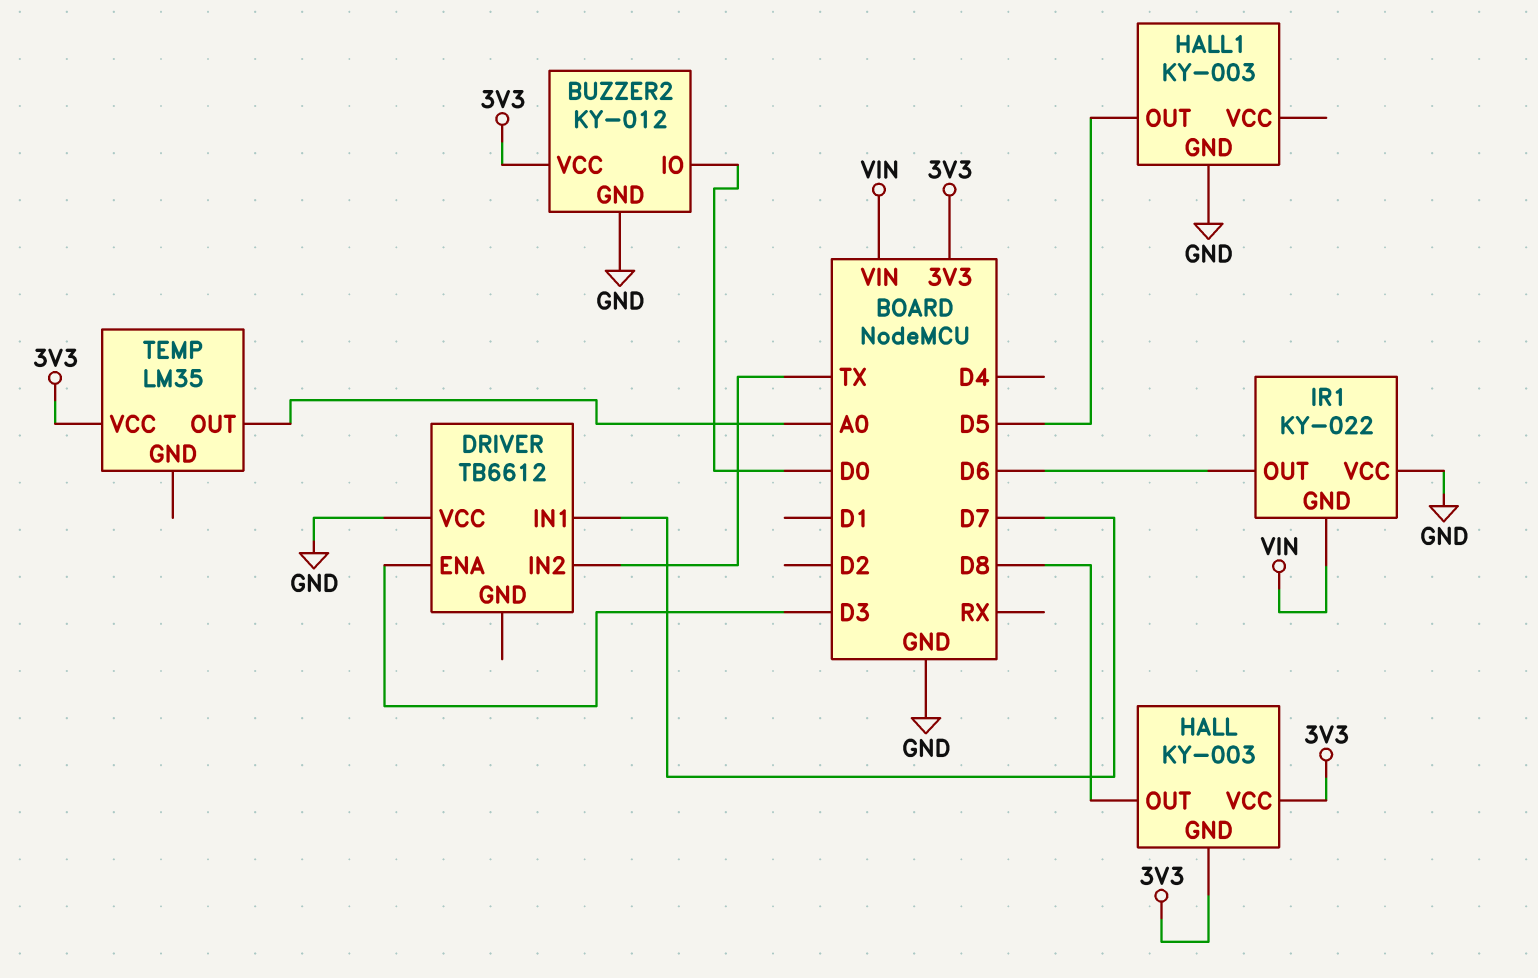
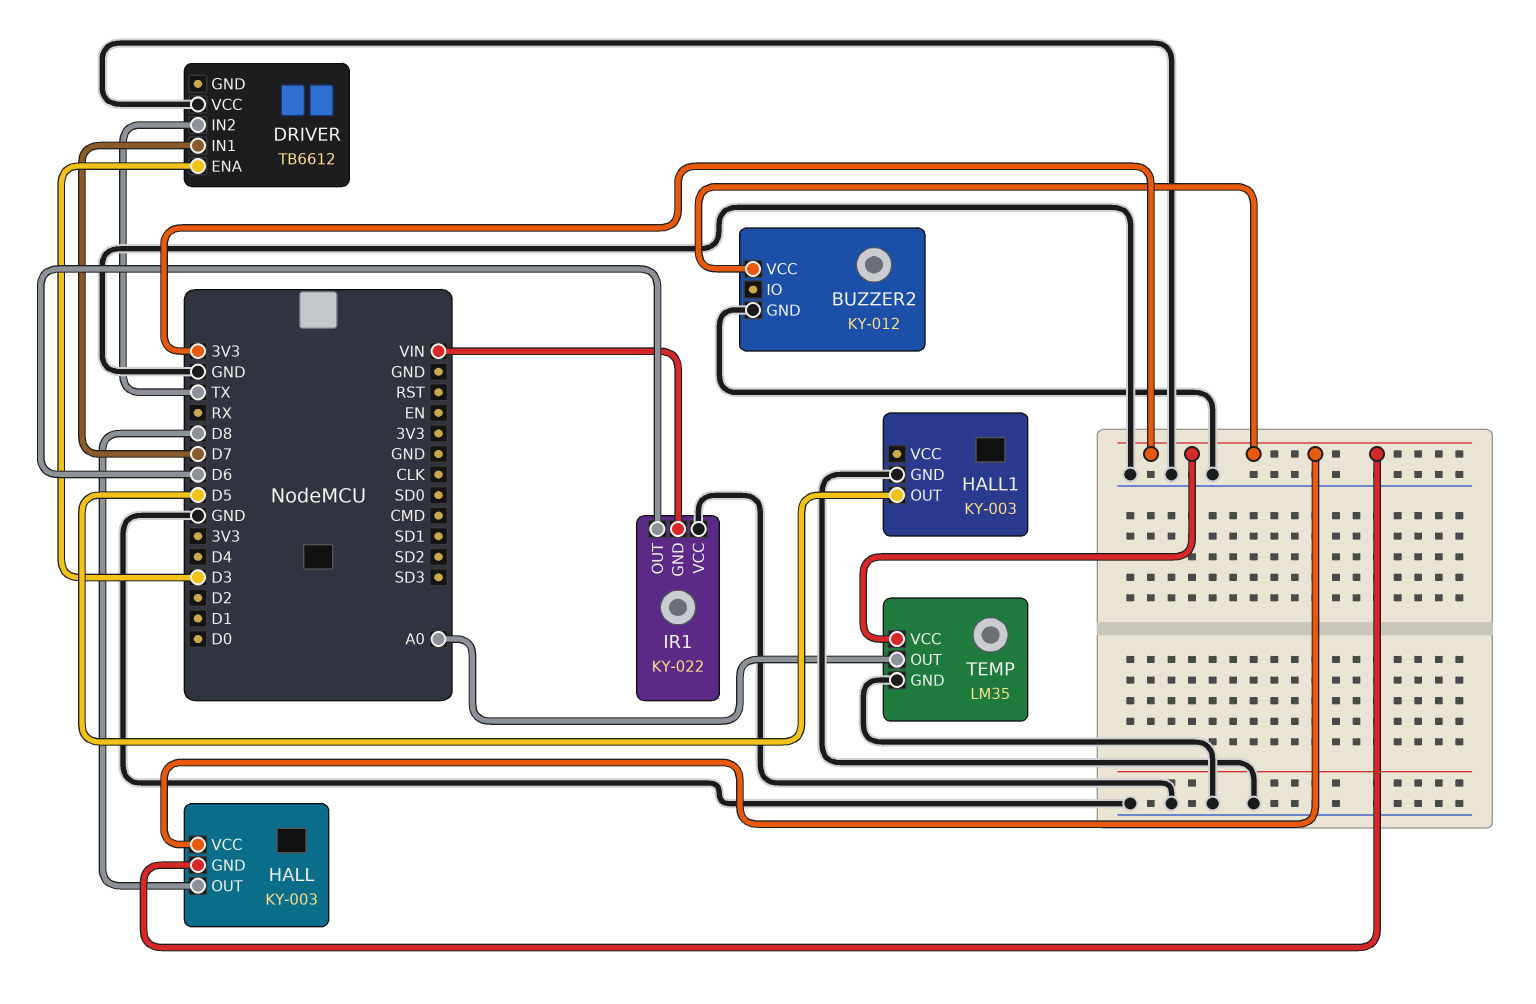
BUZZER2 pin IO: D0 -> none
TEMP pin GND: none -> GND

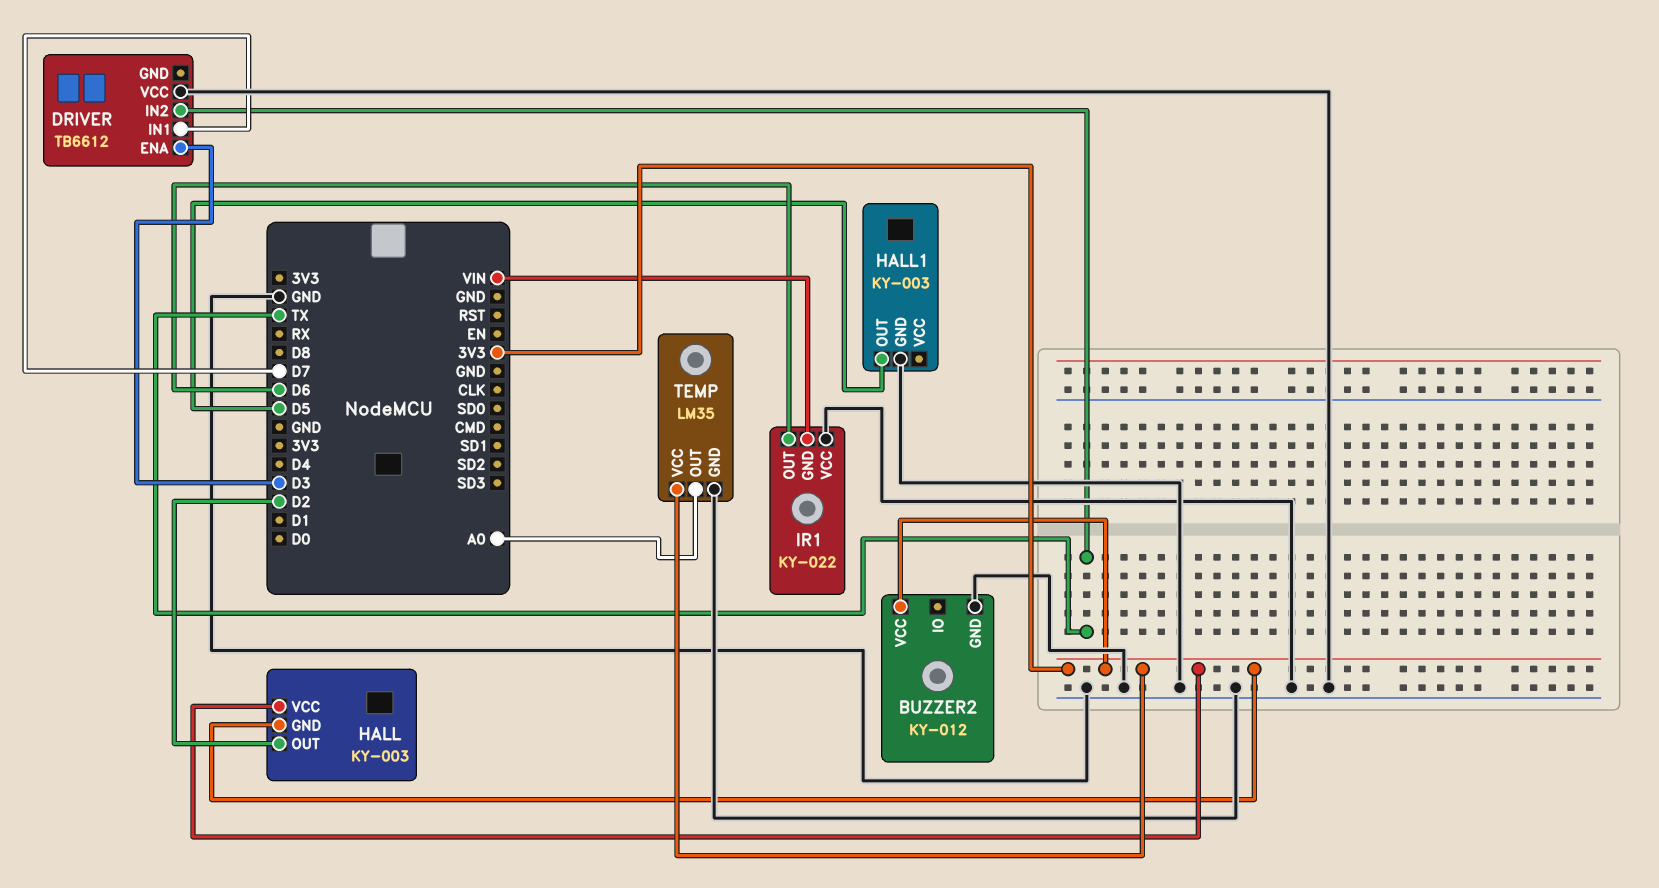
HALL pin OUT: D8 -> D2

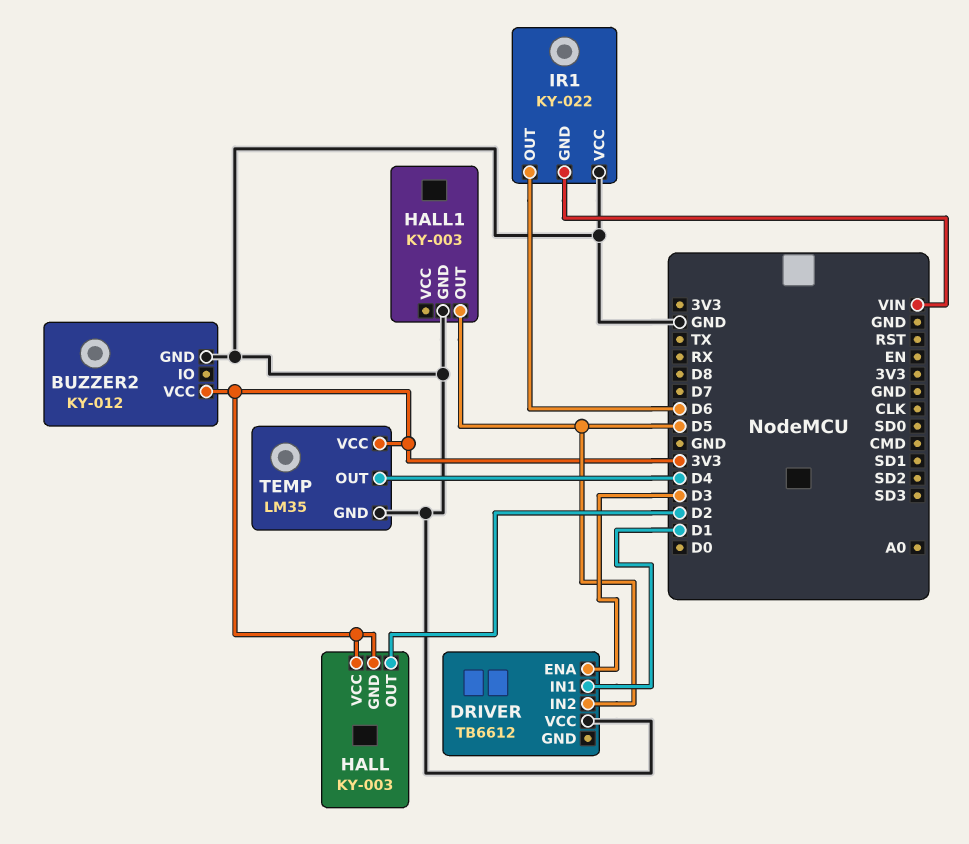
DRIVER pin IN1: D7 -> D1
DRIVER pin IN2: TX -> D5
TEMP pin OUT: A0 -> D4

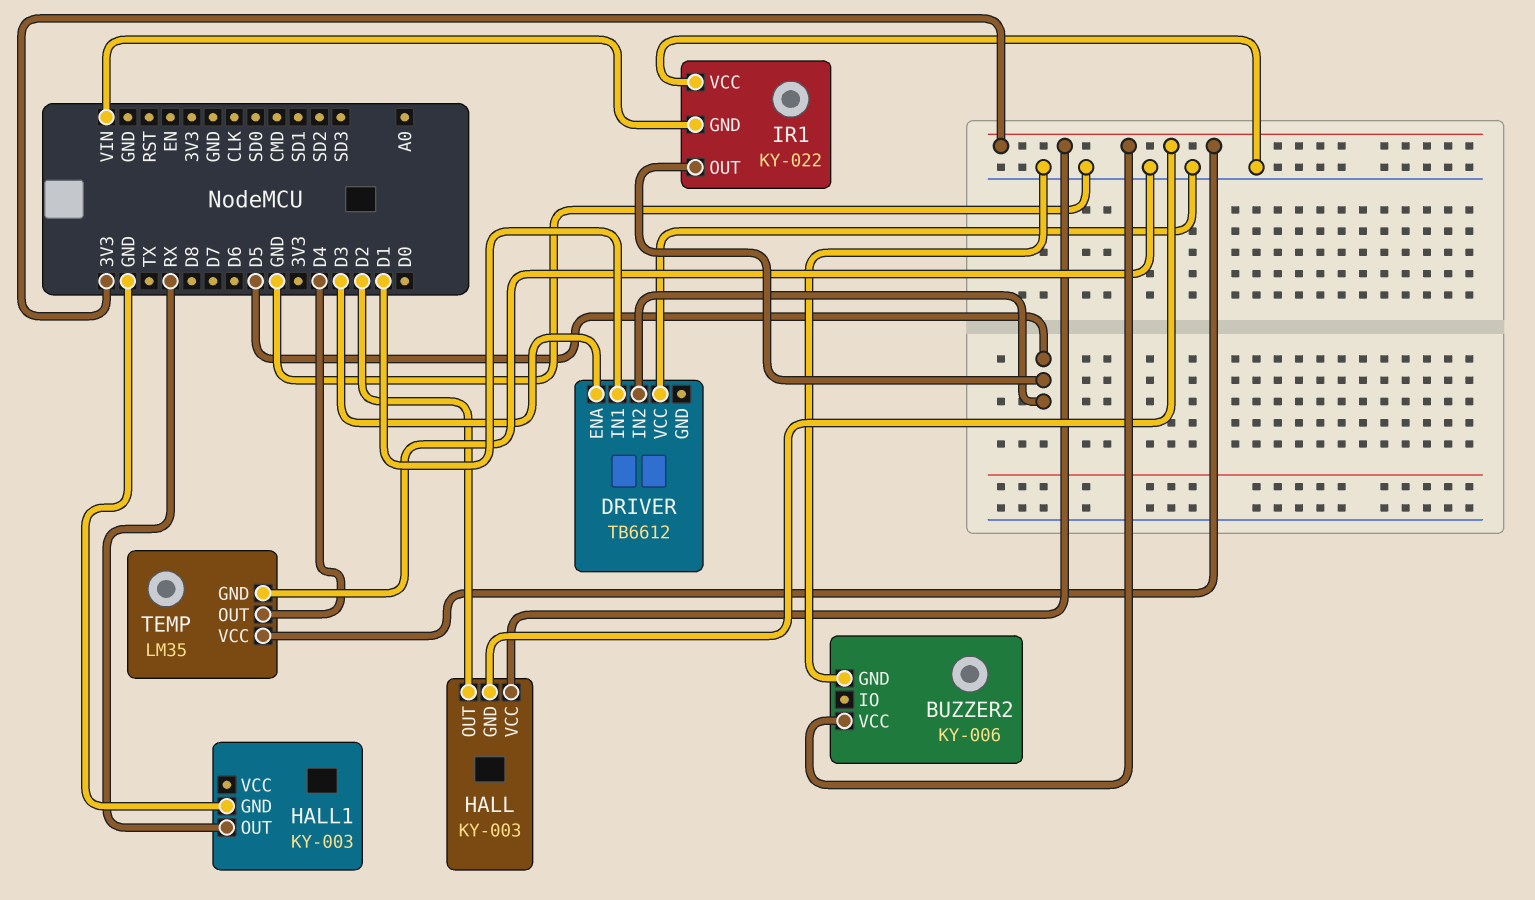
BUZZER2: KY-012 -> KY-006
HALL1 pin OUT: D5 -> RX
IR1 pin OUT: D6 -> D5

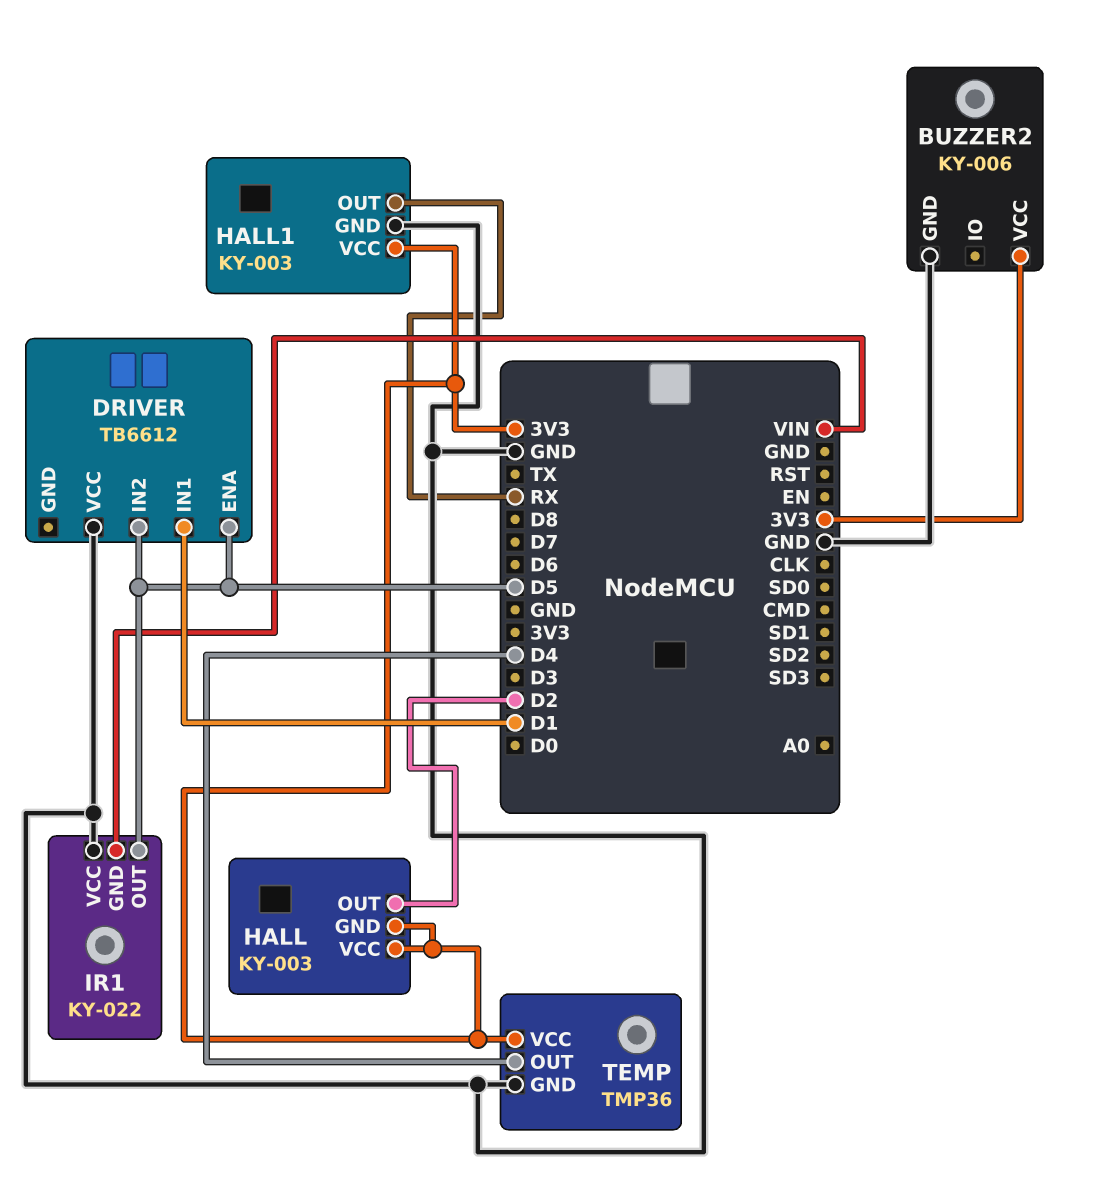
DRIVER pin ENA: D3 -> D5
HALL1 pin VCC: none -> 3V3
TEMP: LM35 -> TMP36

